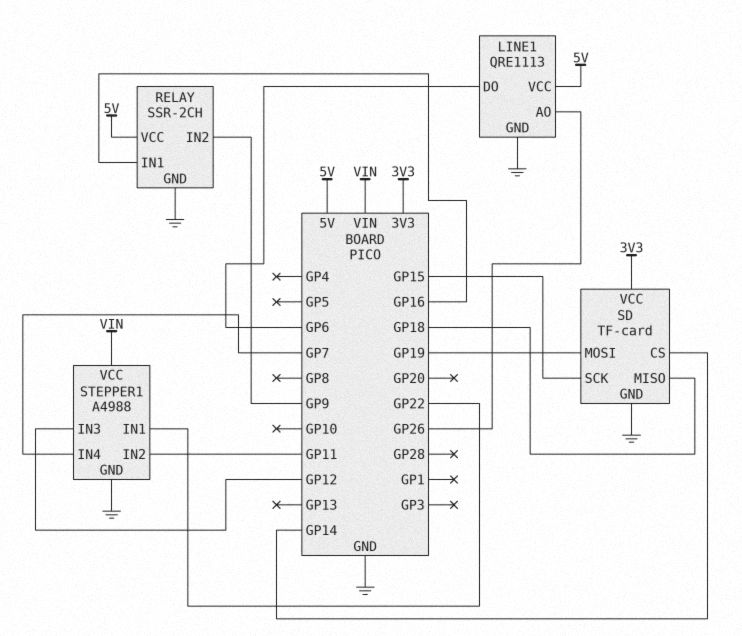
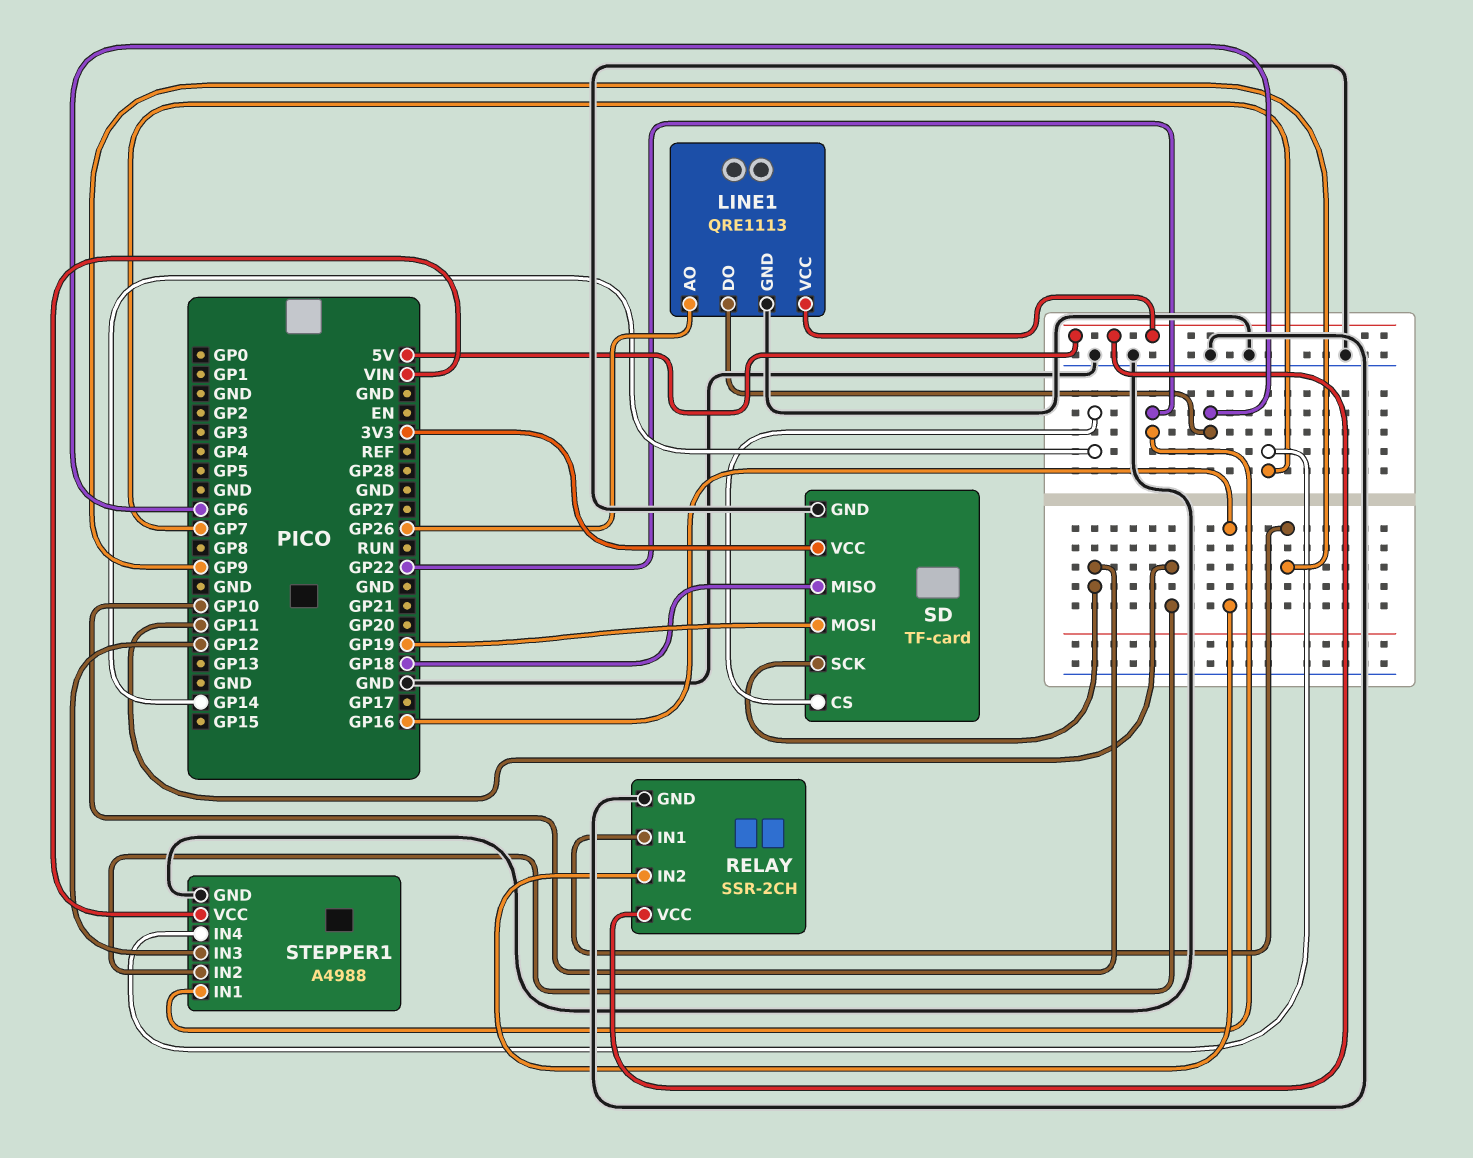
RELAY pin IN1: GP16 -> GP9
RELAY pin IN2: GP9 -> GP16
SD pin SCK: GP15 -> GP10

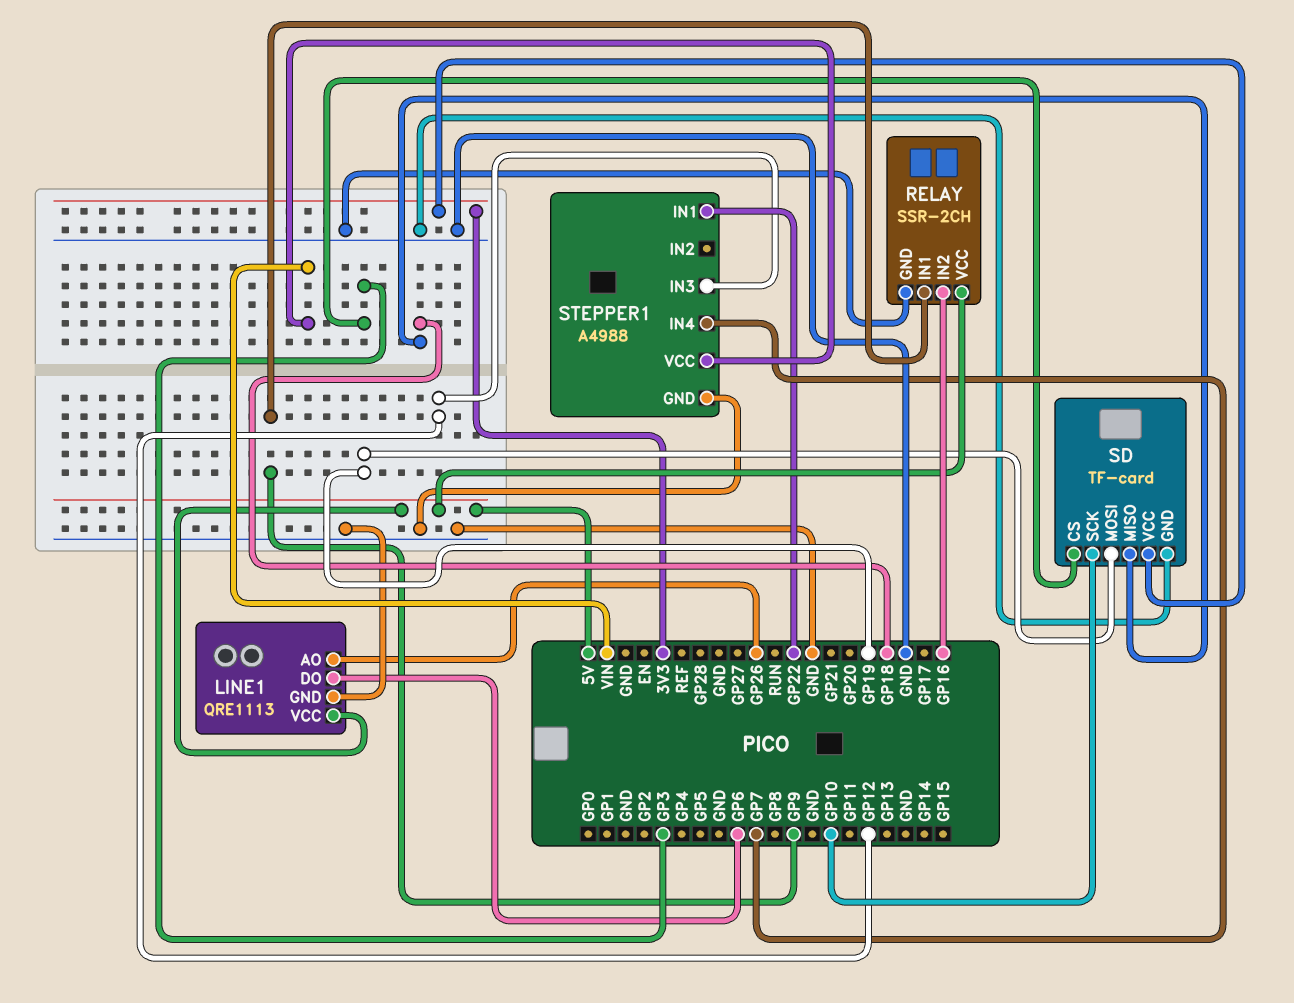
SD pin CS: GP14 -> GP3
STEPPER1 pin IN2: GP11 -> none

